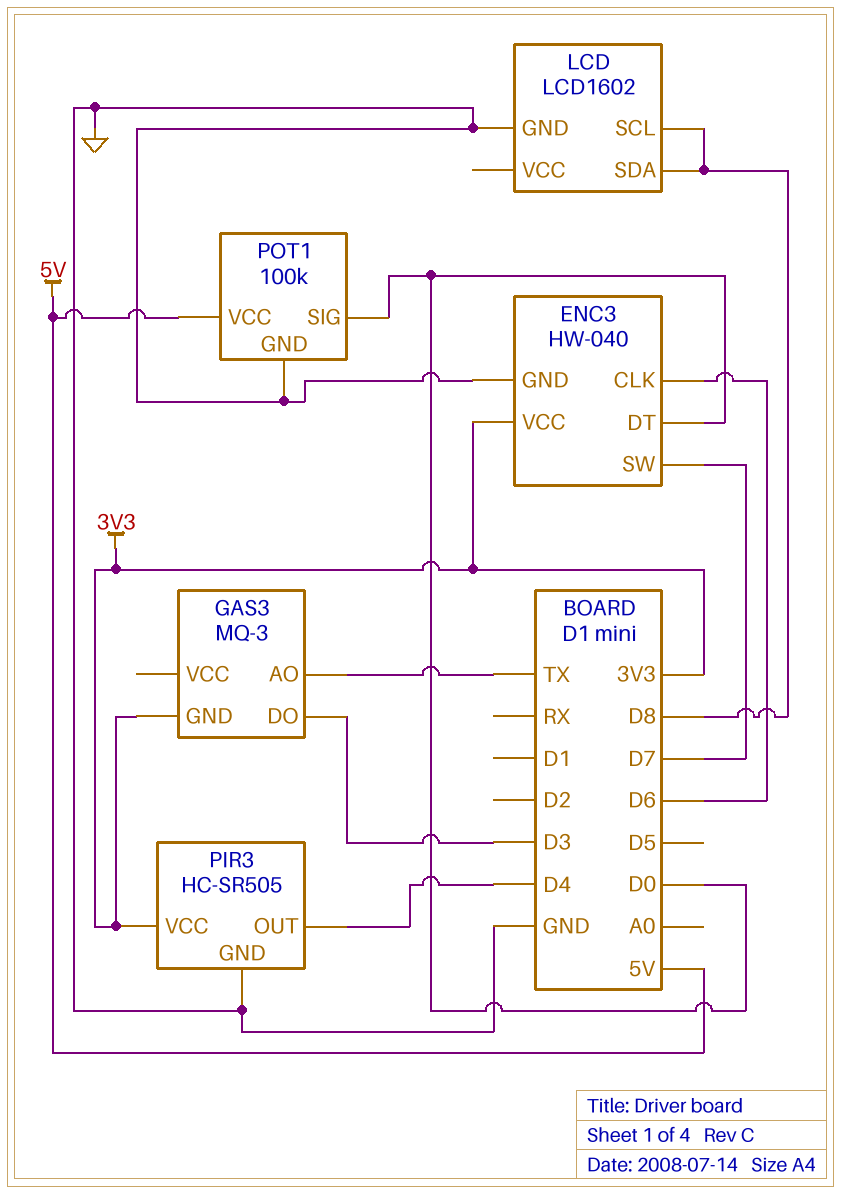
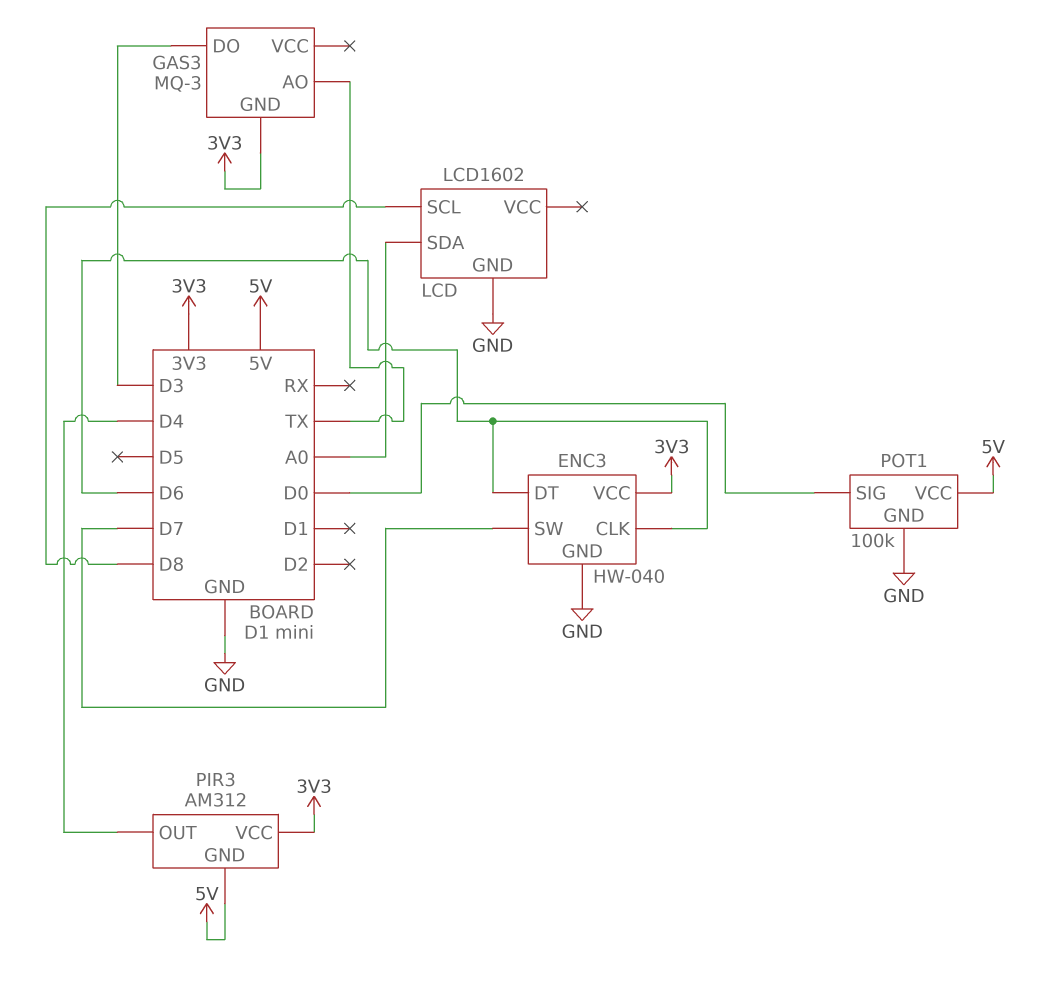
ENC3 pin DT: D0 -> D6
LCD pin SDA: D8 -> A0
PIR3: HC-SR505 -> AM312
PIR3 pin GND: GND -> 5V

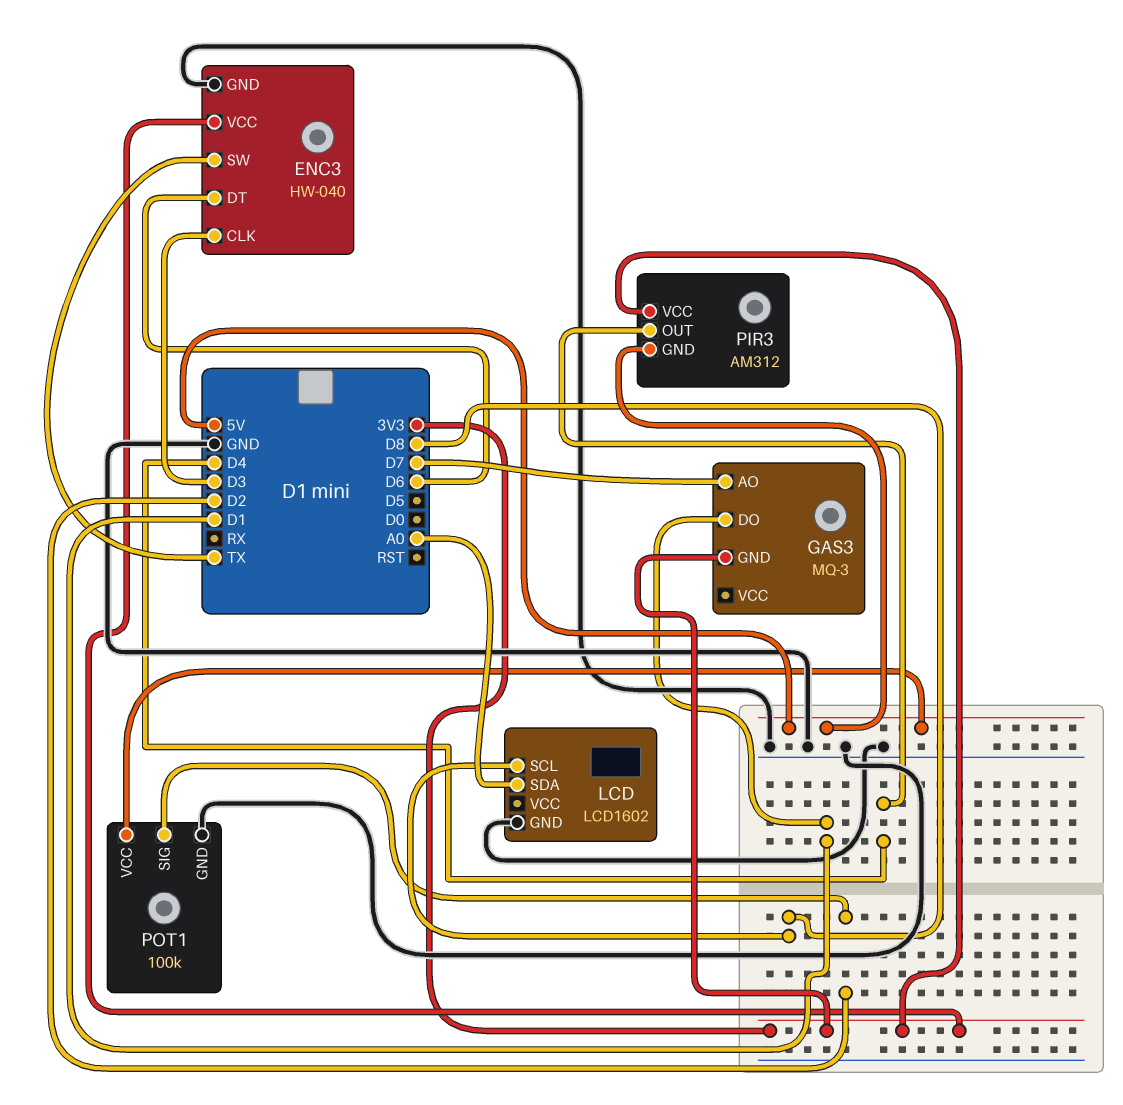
ENC3 pin CLK: D6 -> D3
ENC3 pin SW: D7 -> TX
GAS3 pin AO: TX -> D7
GAS3 pin DO: D3 -> D1
POT1 pin SIG: D0 -> D2

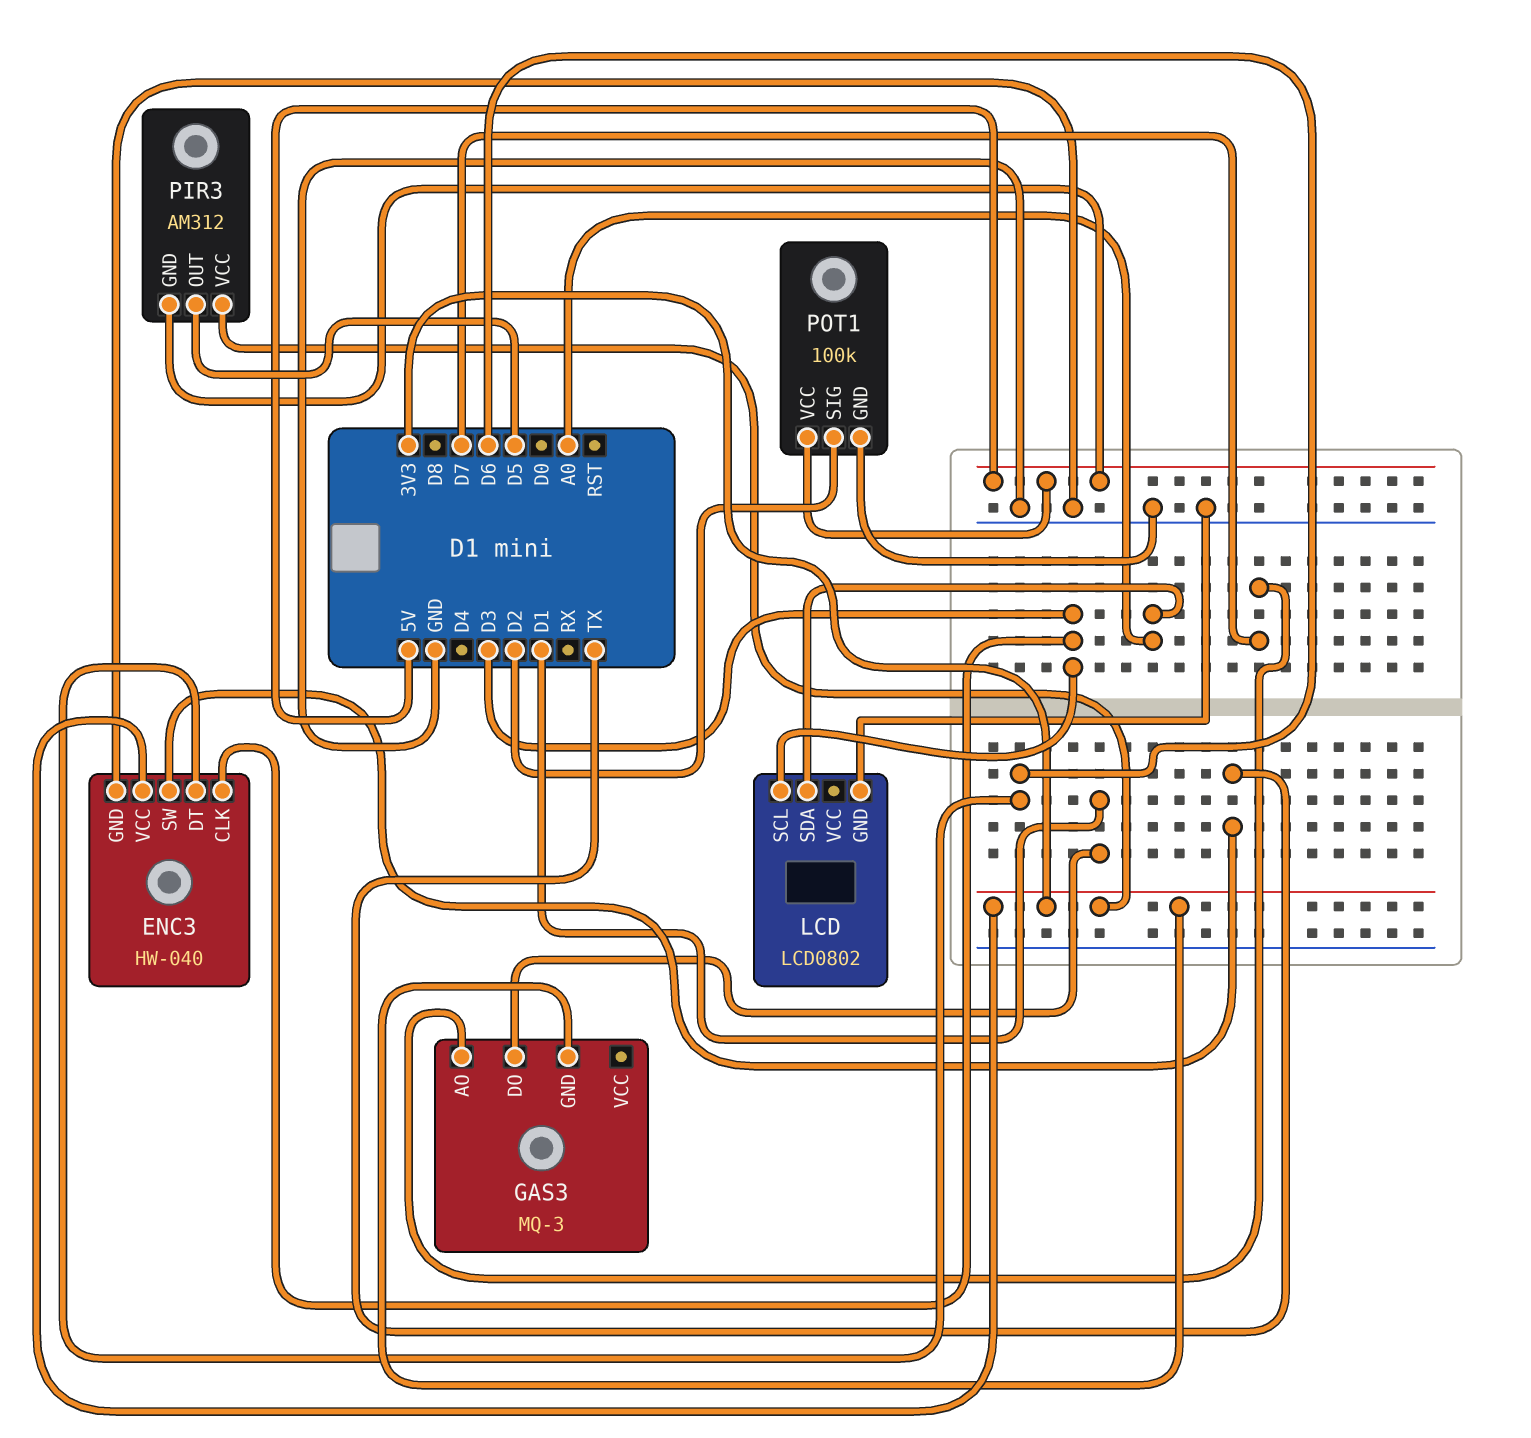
LCD: LCD1602 -> LCD0802
LCD pin SCL: D8 -> D3
PIR3 pin OUT: D4 -> D5

